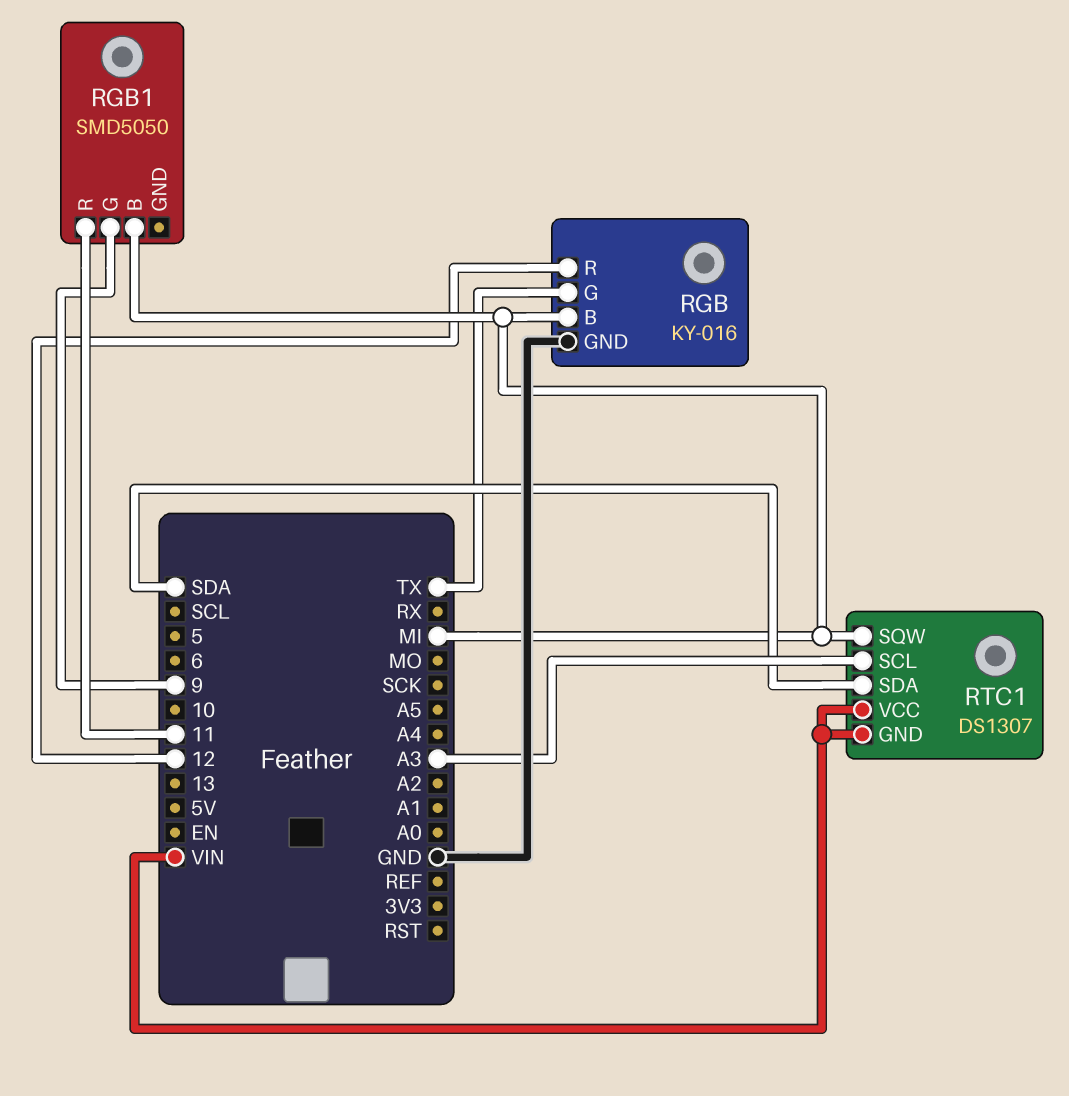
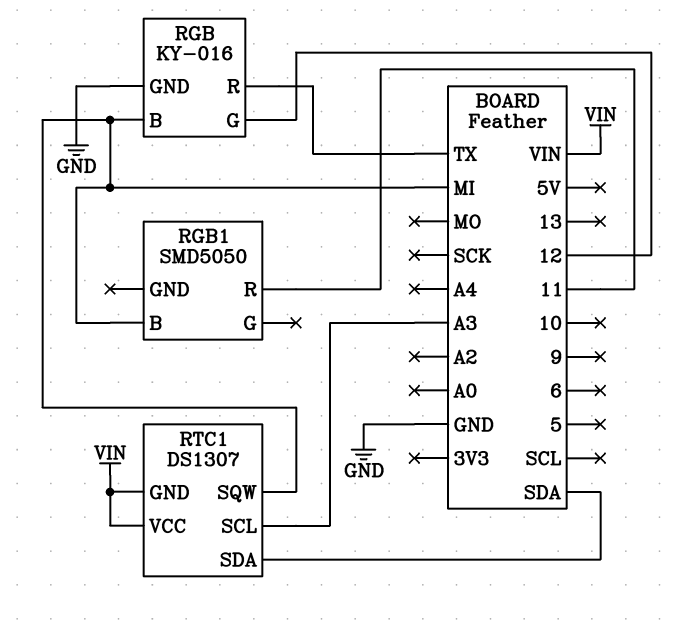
RGB pin G: TX -> 12
RGB pin R: 12 -> TX
RGB1 pin G: 9 -> none

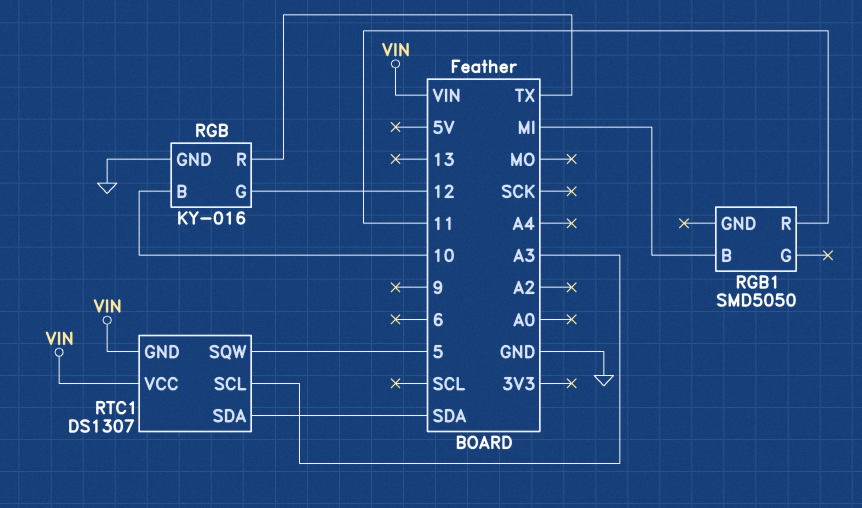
RGB pin B: MI -> 10
RTC1 pin SQW: MI -> 5

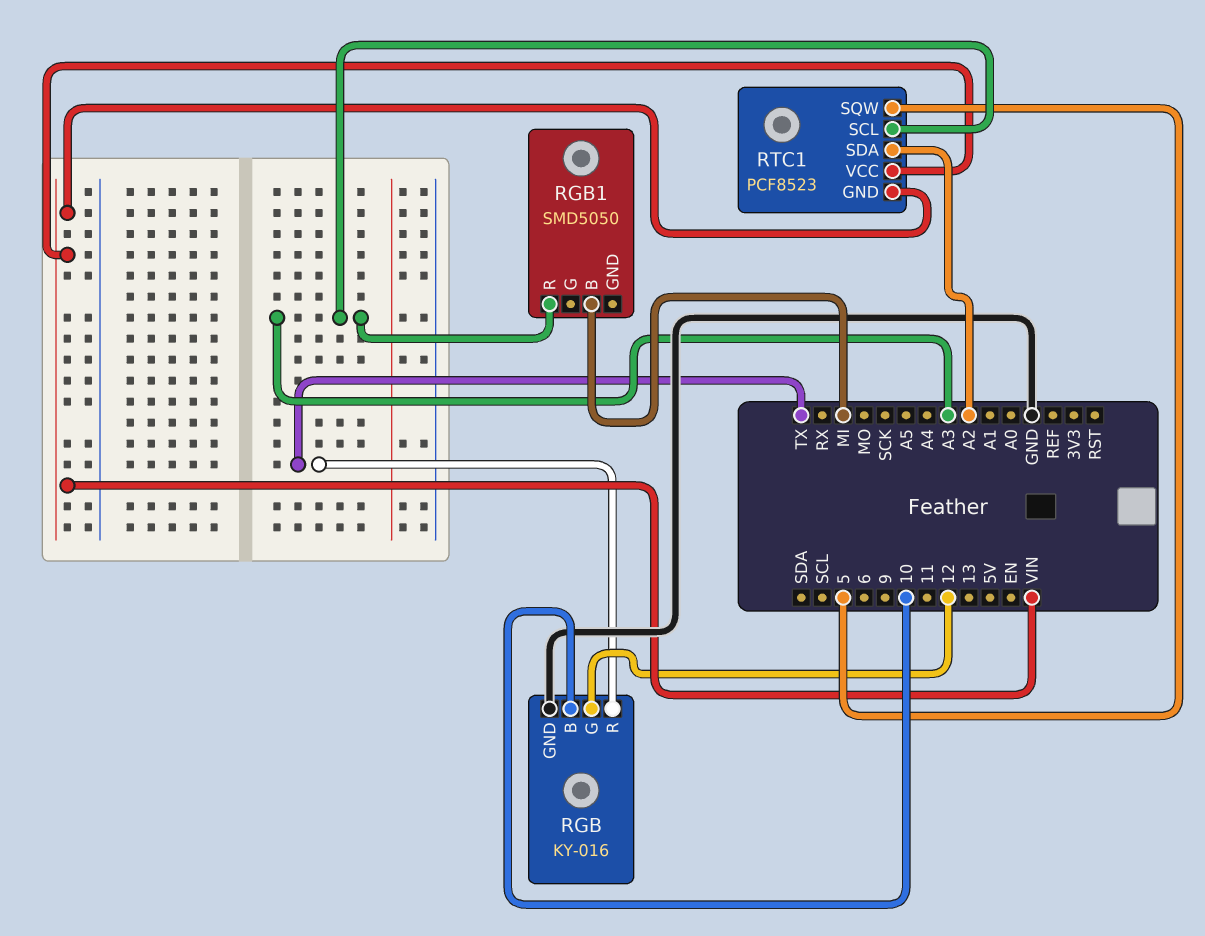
RGB1 pin R: 11 -> A3
RTC1: DS1307 -> PCF8523
RTC1 pin SDA: SDA -> A2

